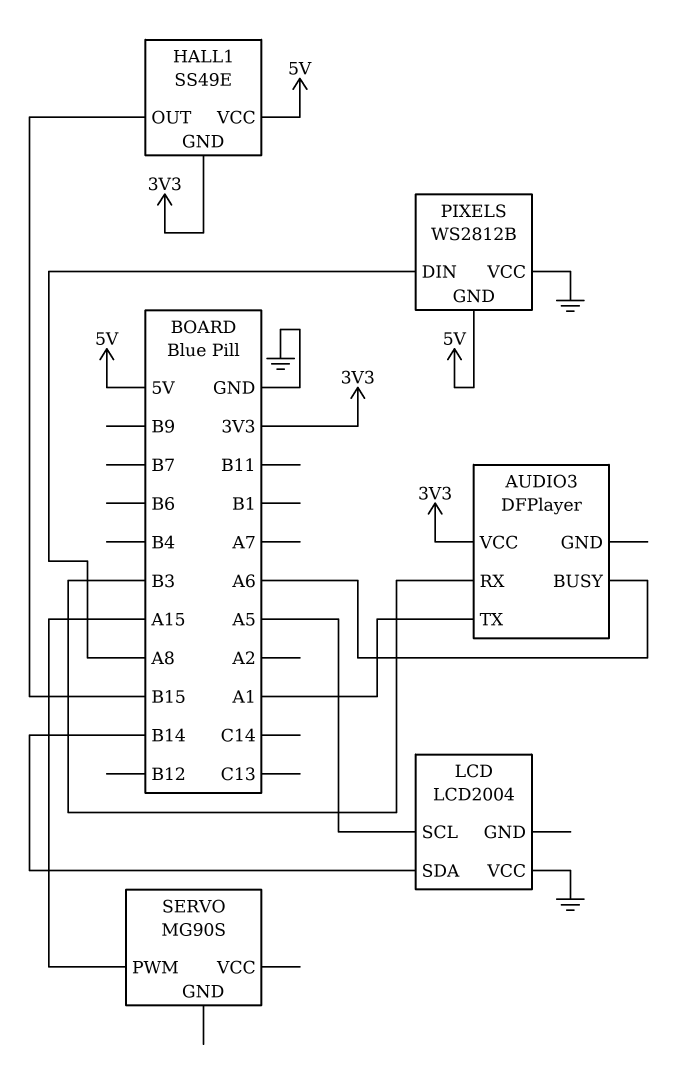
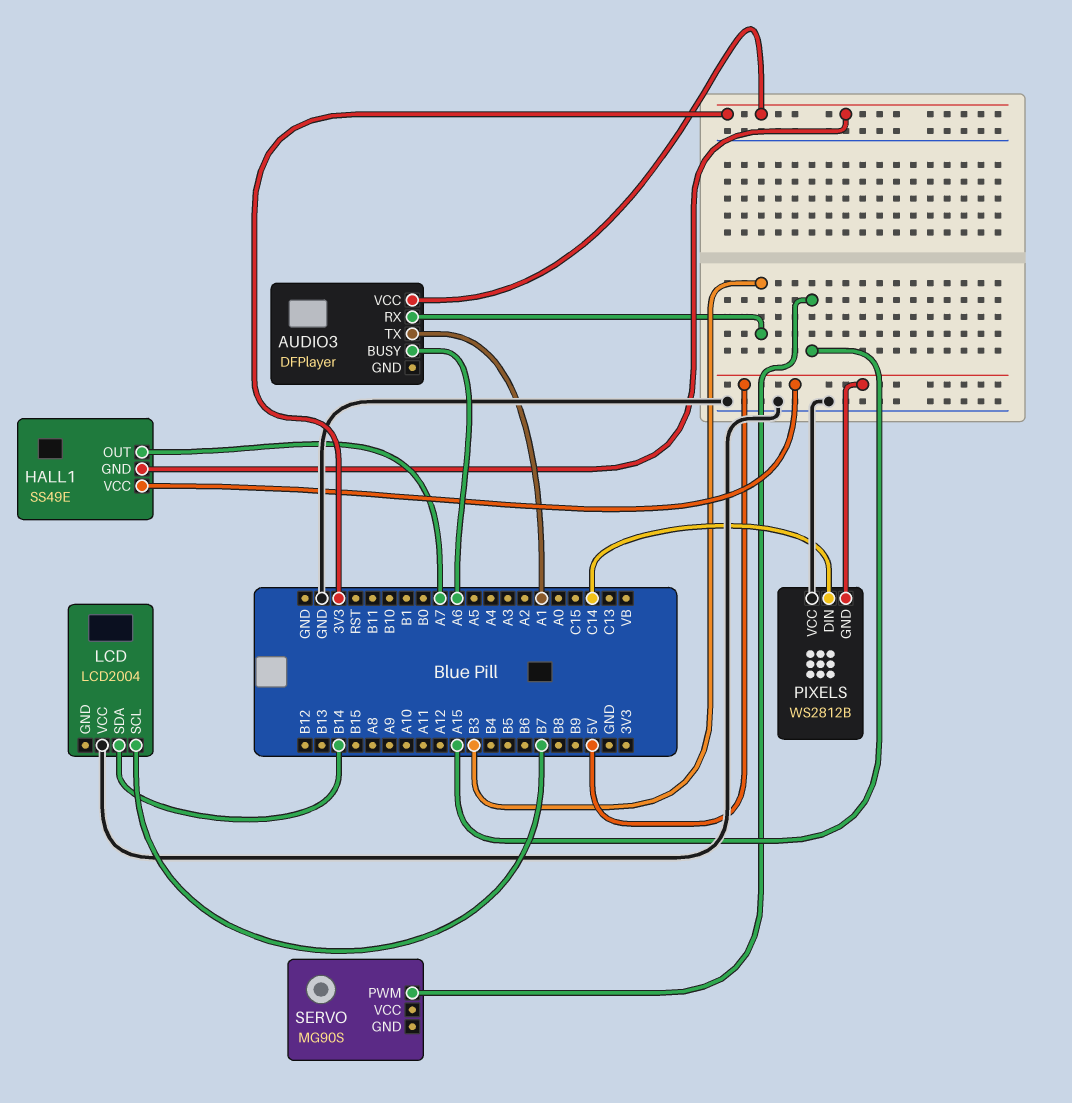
HALL1 pin OUT: B15 -> A7
LCD pin SCL: A5 -> B7
PIXELS pin DIN: A8 -> C14

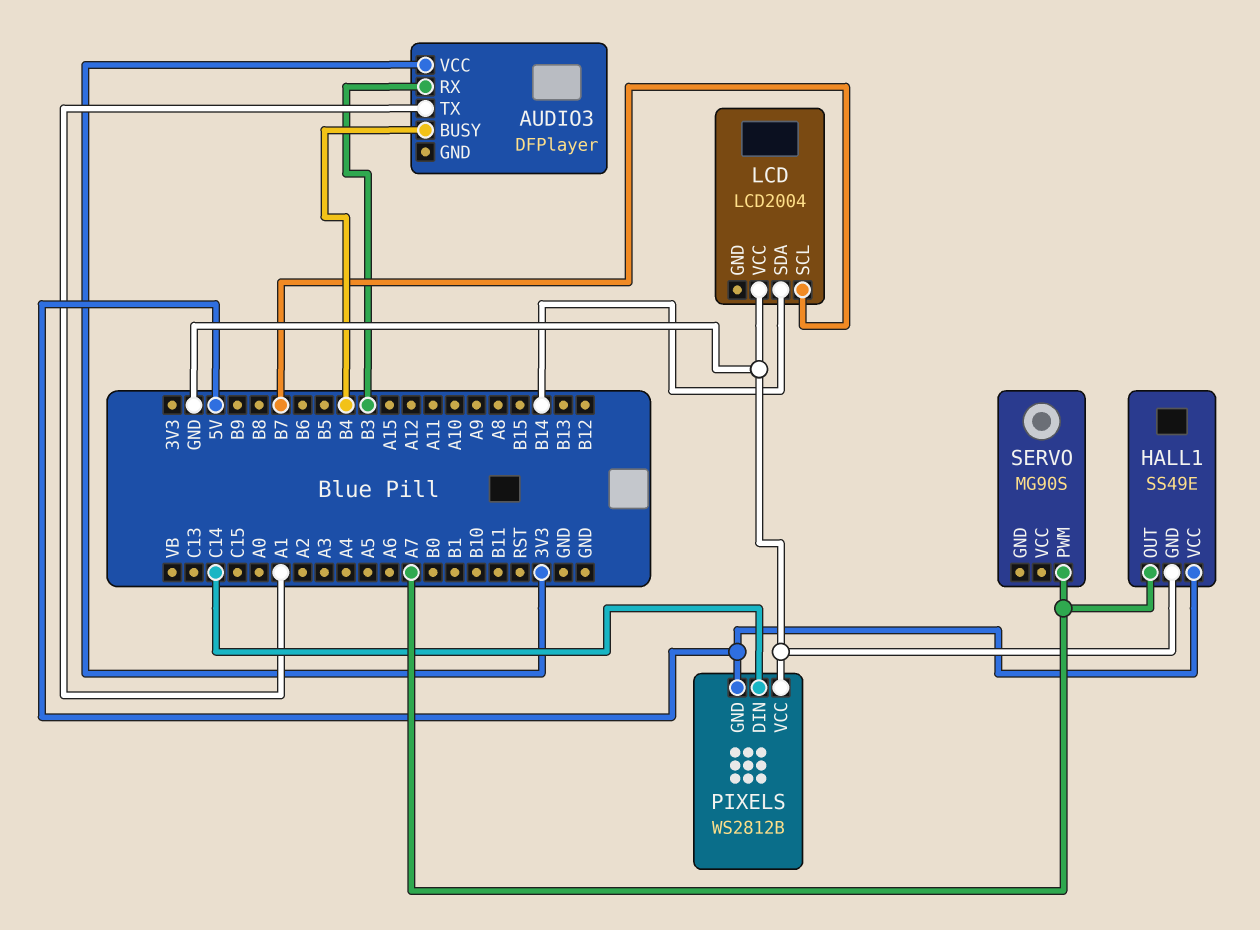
AUDIO3 pin BUSY: A6 -> B4
HALL1 pin GND: 3V3 -> GND
SERVO pin PWM: A15 -> A7

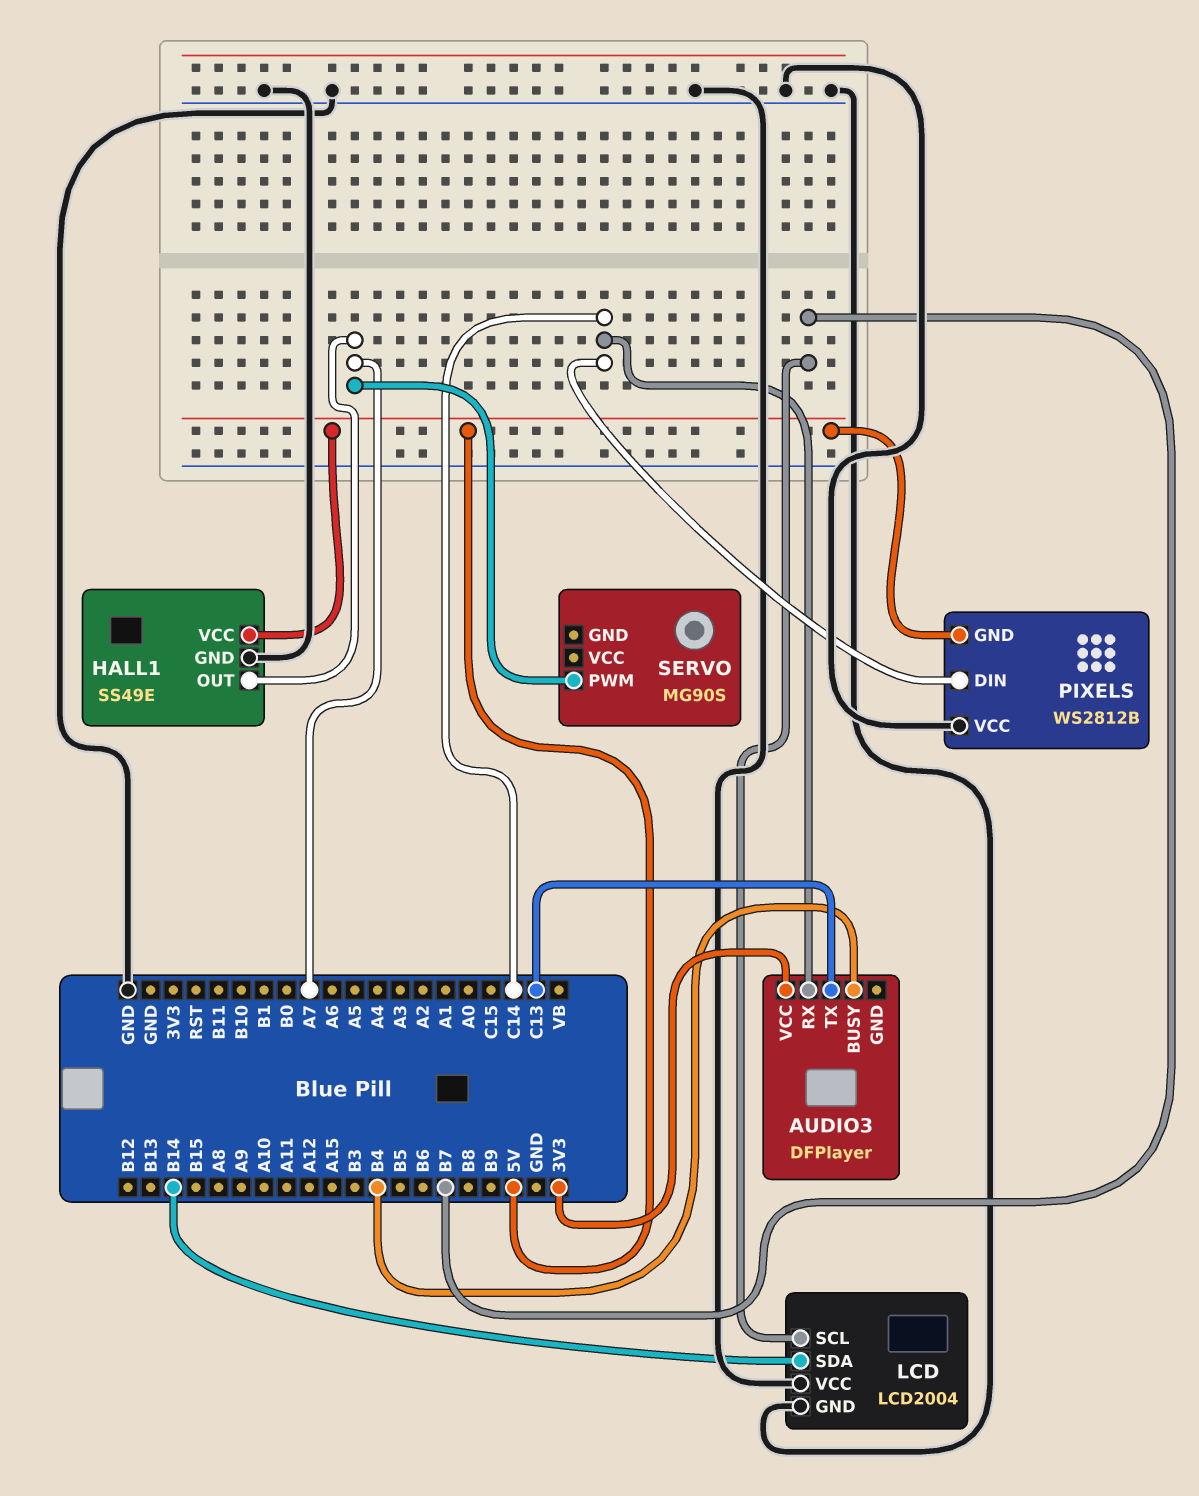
AUDIO3 pin RX: B3 -> C14
AUDIO3 pin TX: A1 -> C13
LCD pin GND: none -> GND

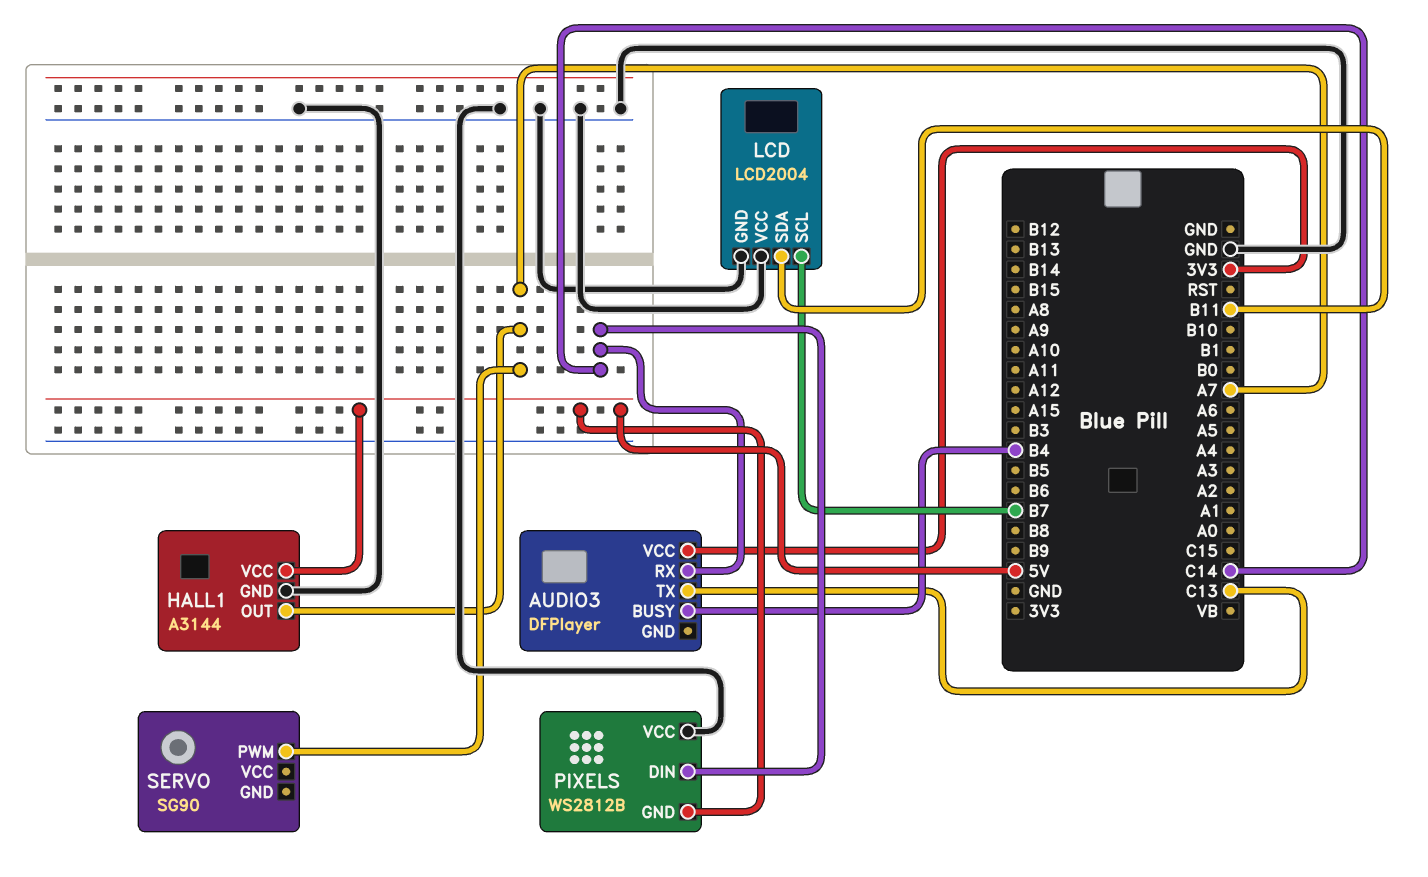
HALL1: SS49E -> A3144
LCD pin SDA: B14 -> B11
SERVO: MG90S -> SG90

